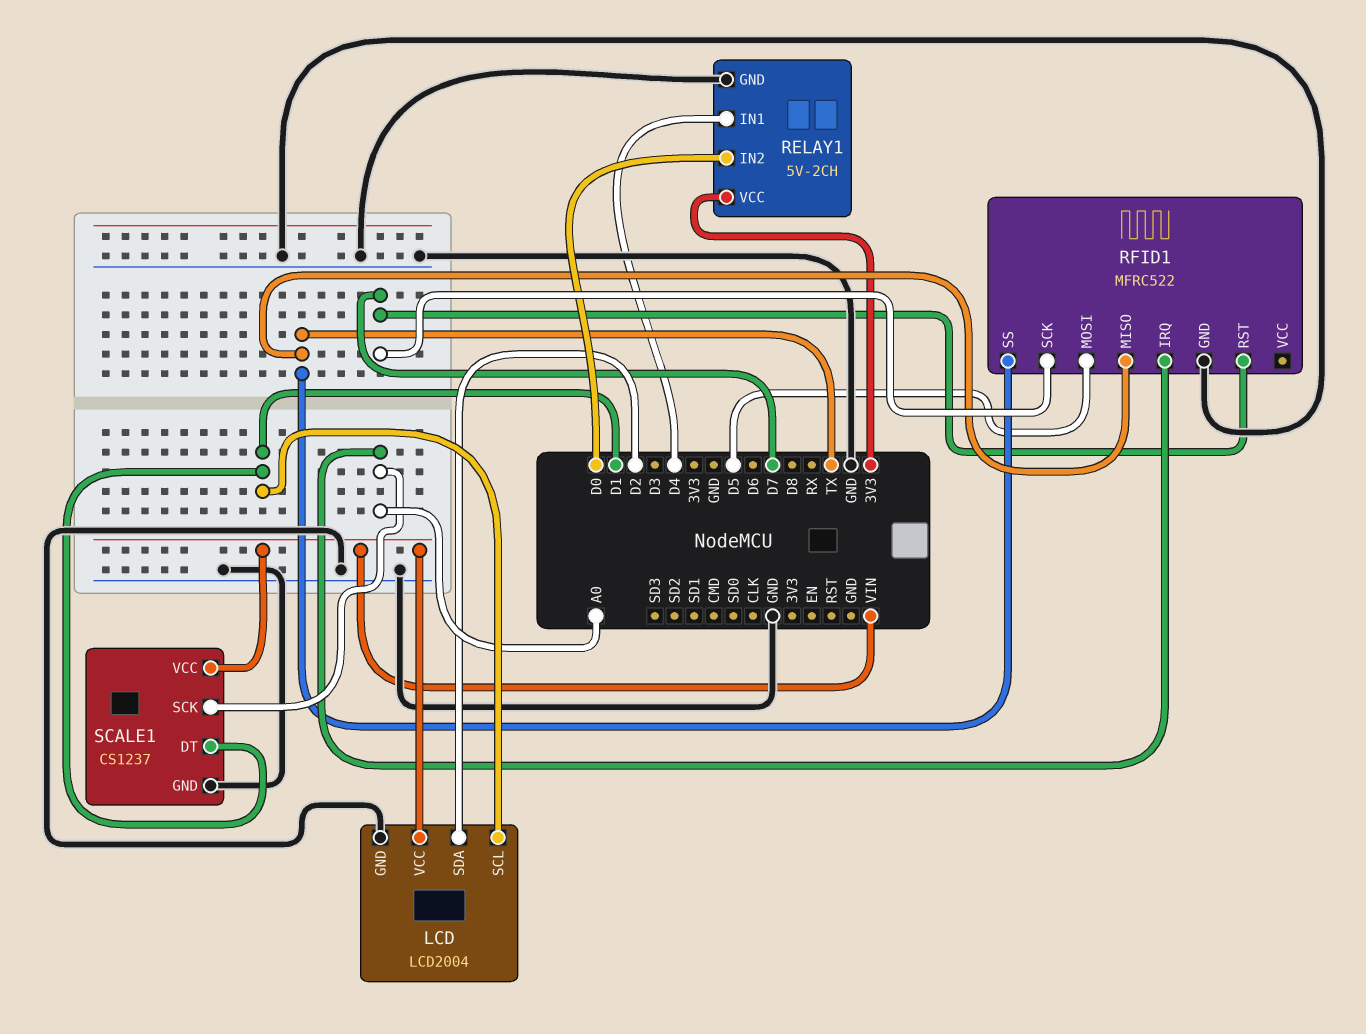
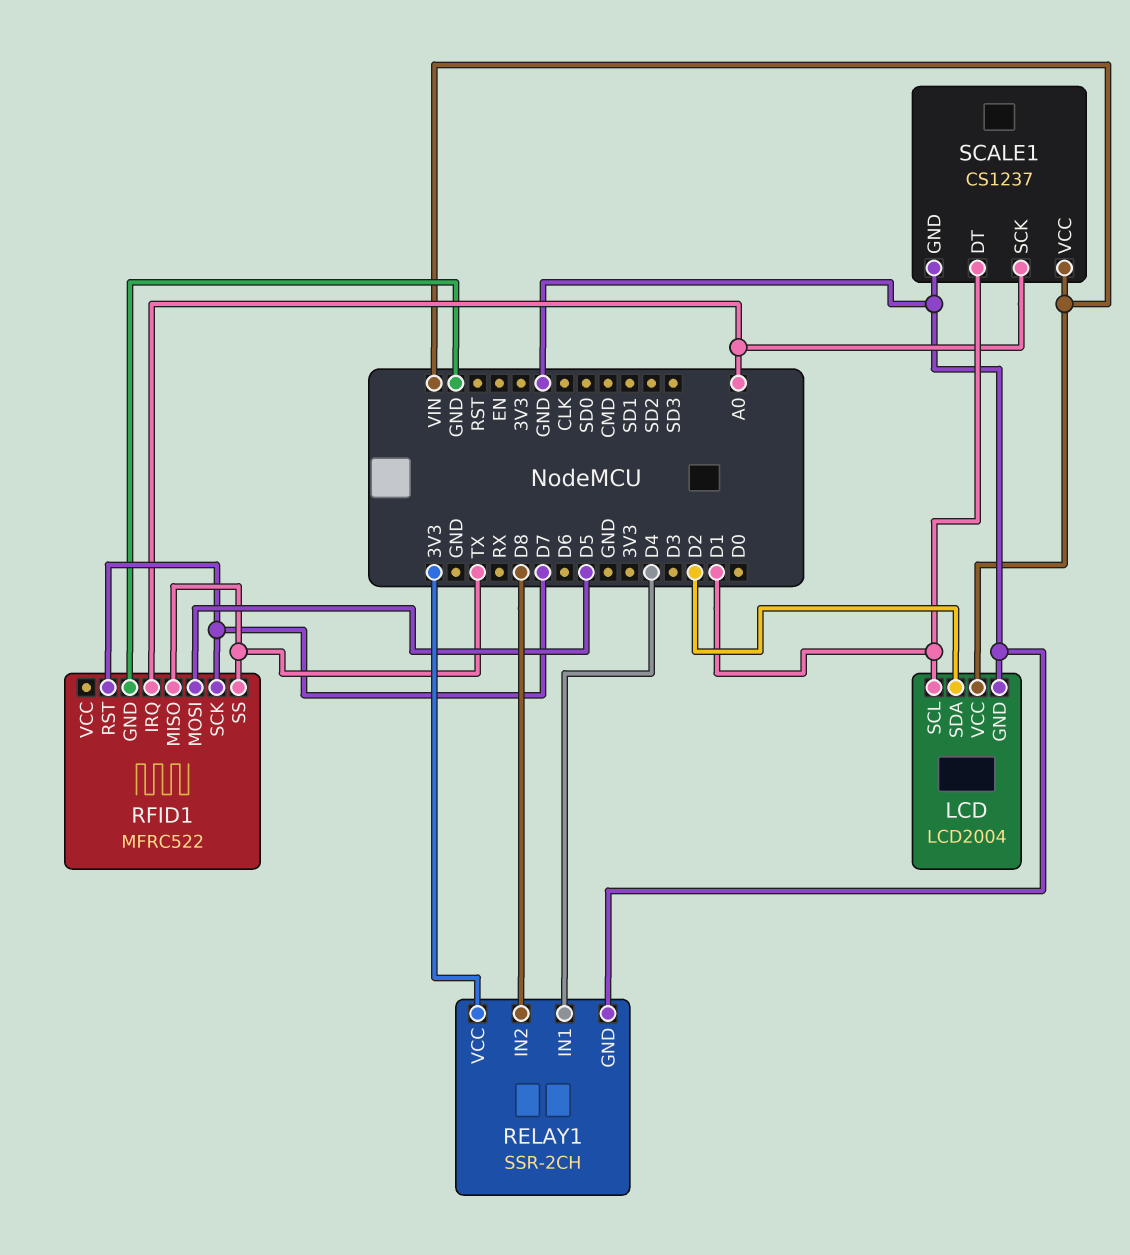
RELAY1: 5V-2CH -> SSR-2CH
RELAY1 pin IN2: D0 -> D8

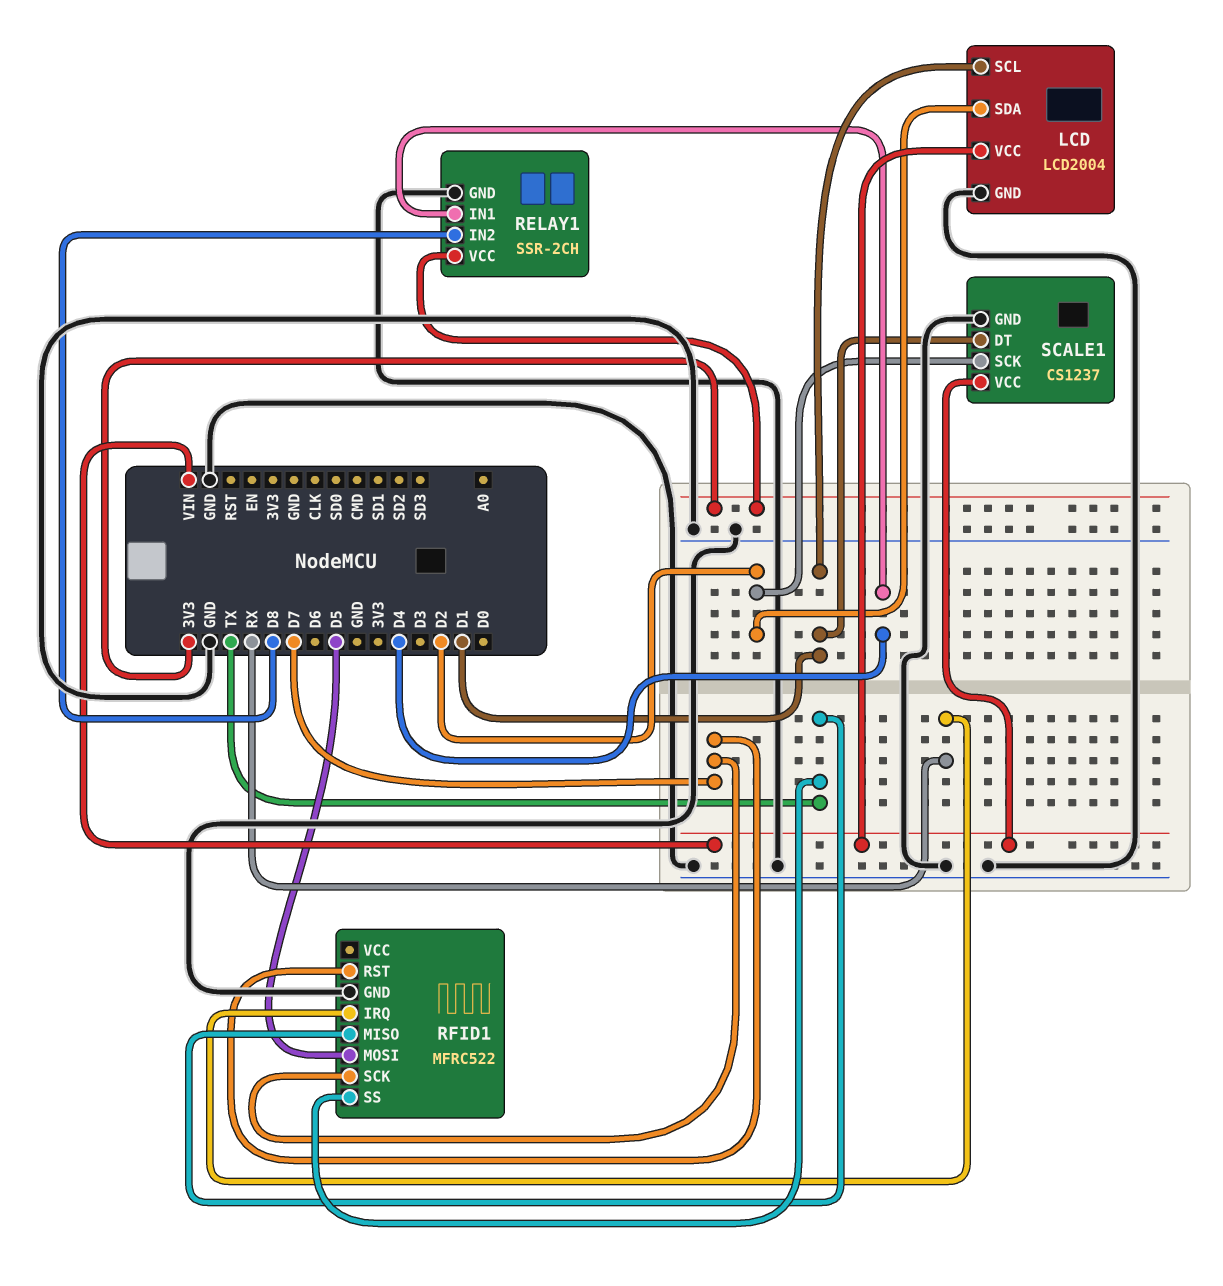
RFID1 pin IRQ: A0 -> RX
SCALE1 pin SCK: A0 -> D2

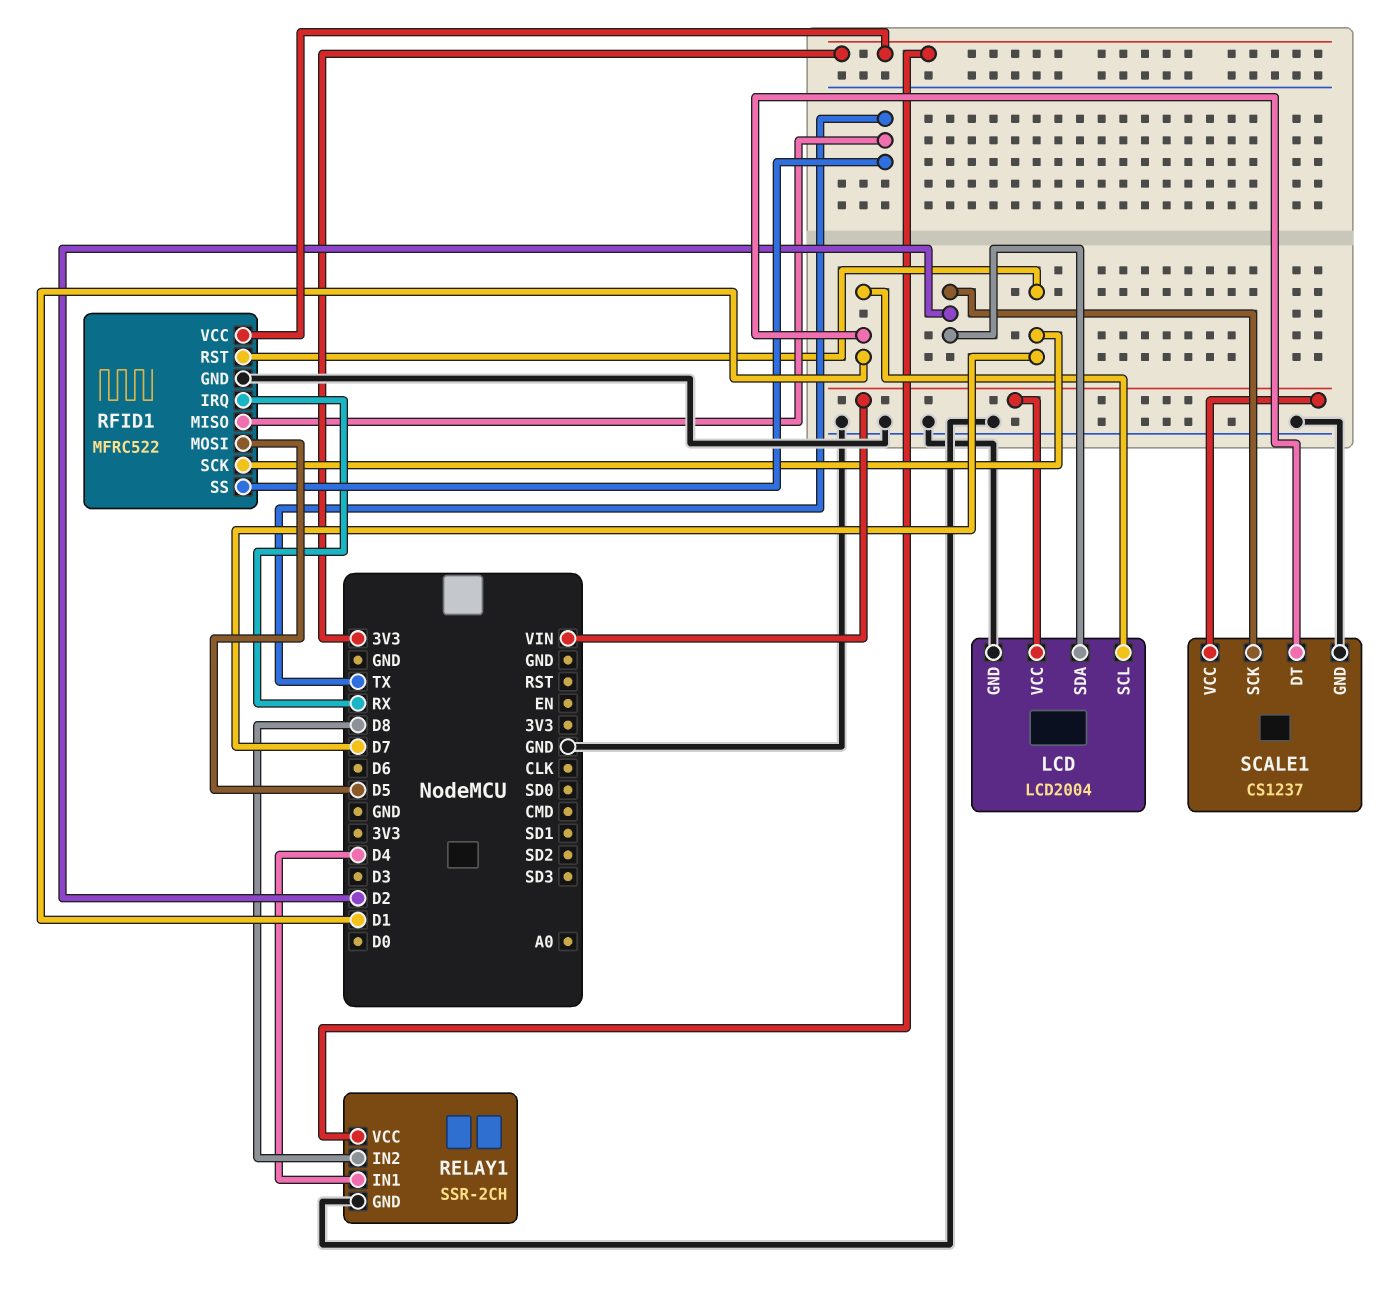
RFID1 pin VCC: none -> 3V3

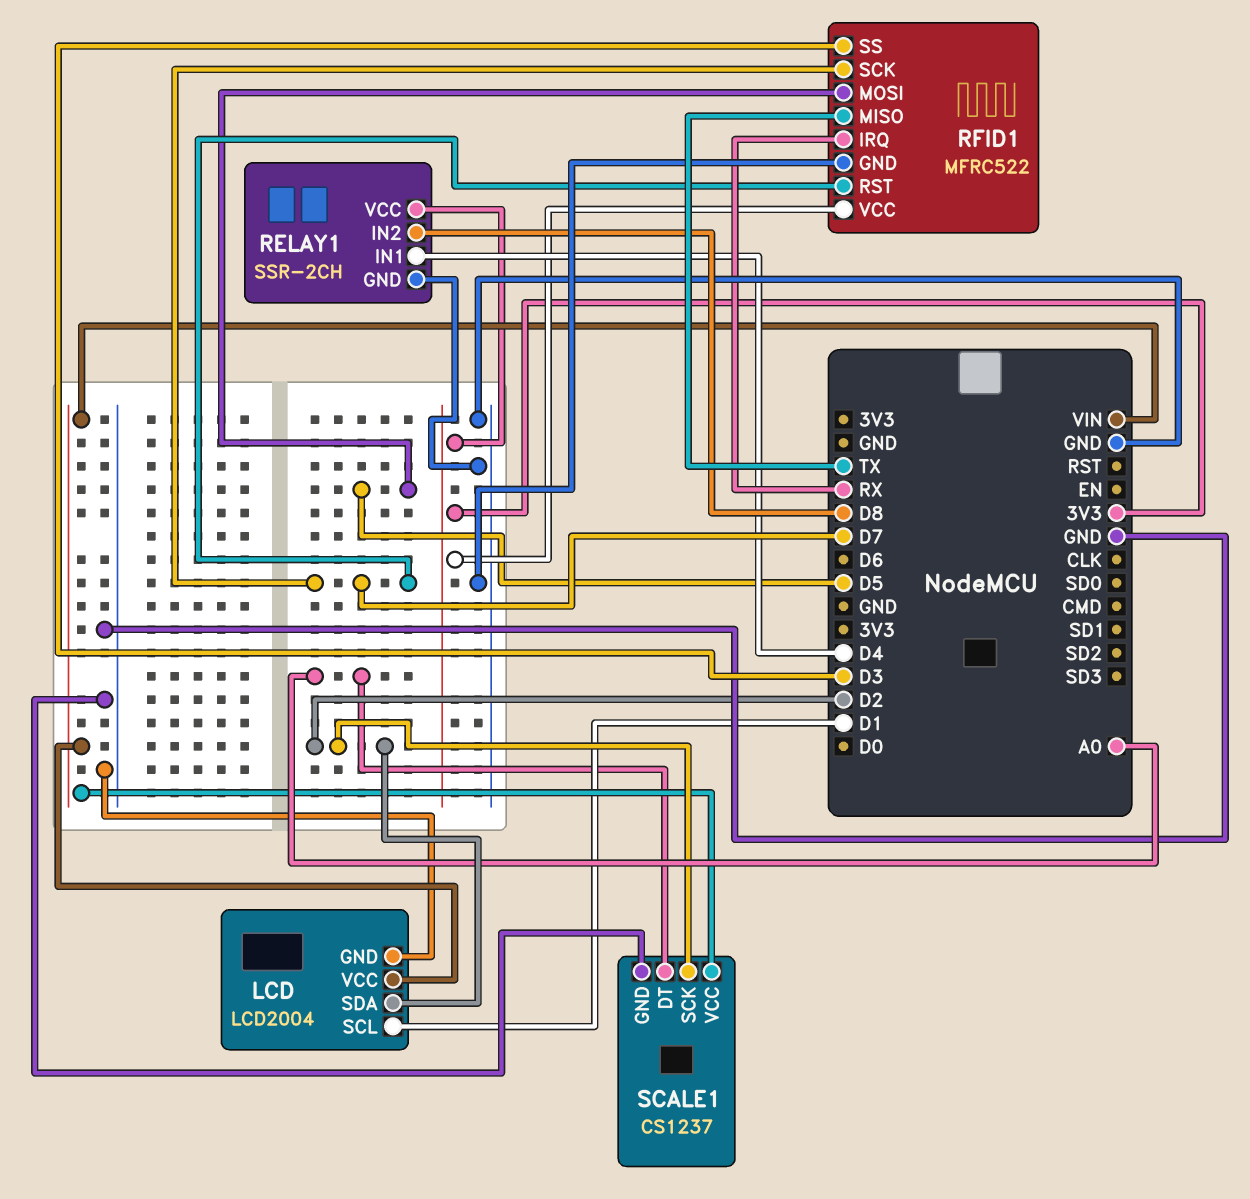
RFID1 pin SS: TX -> D3
SCALE1 pin DT: D1 -> A0

